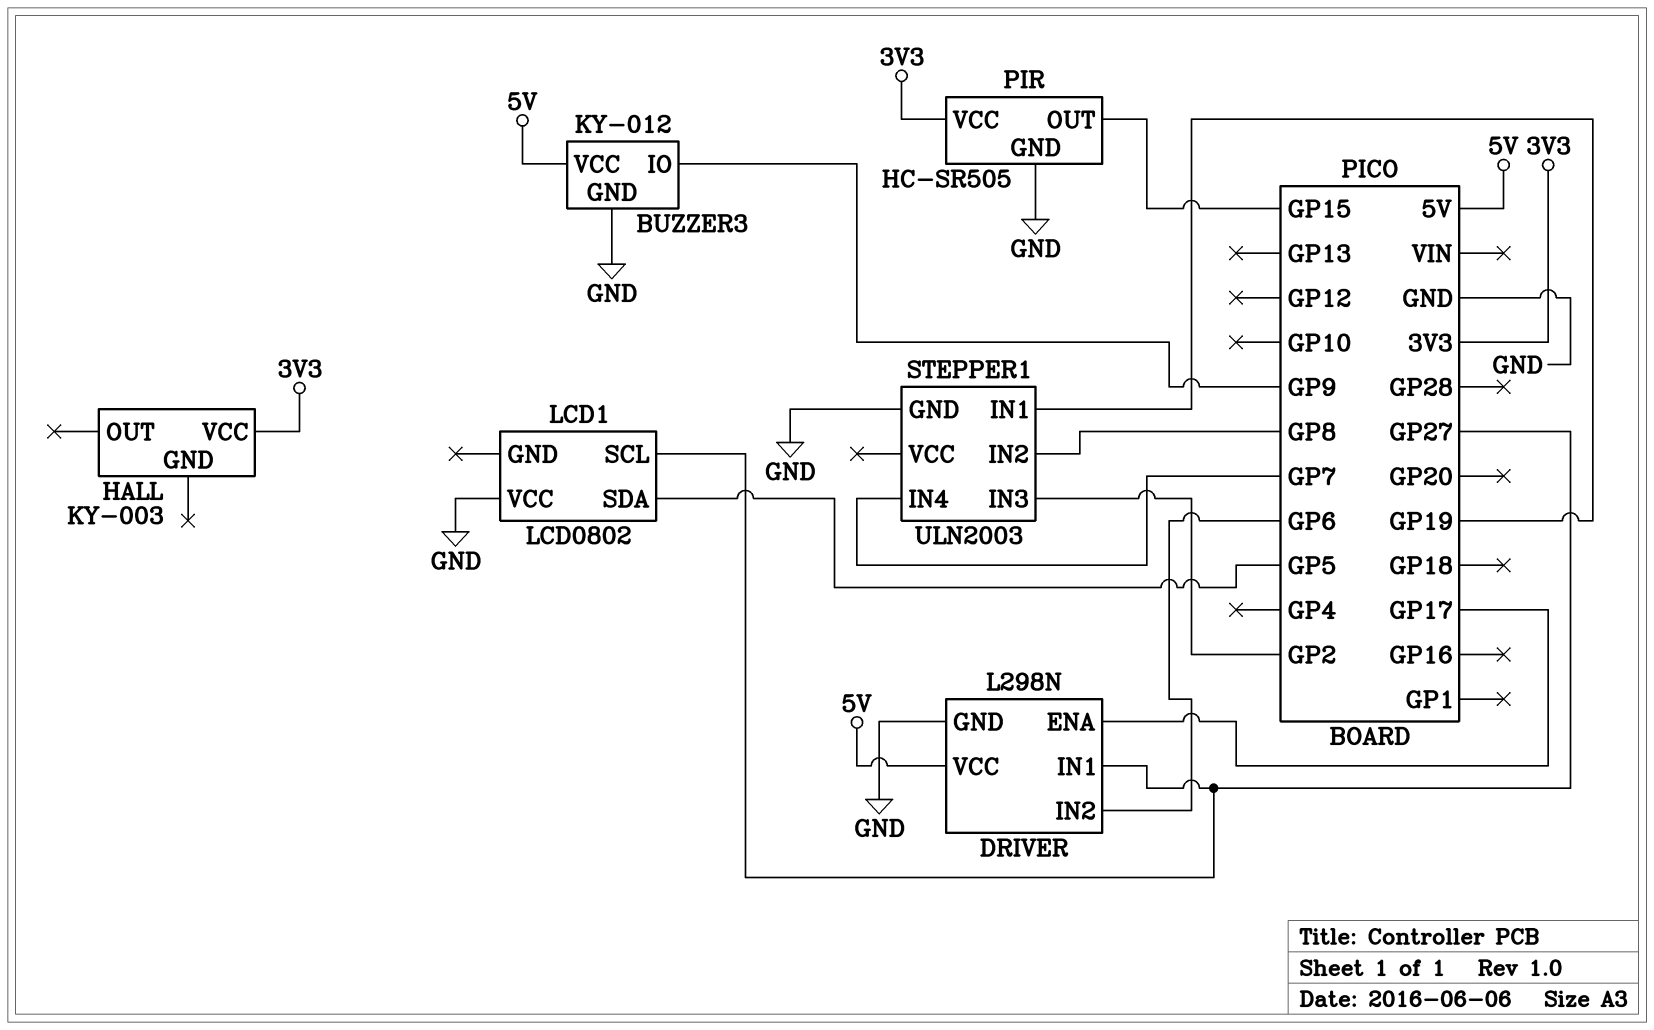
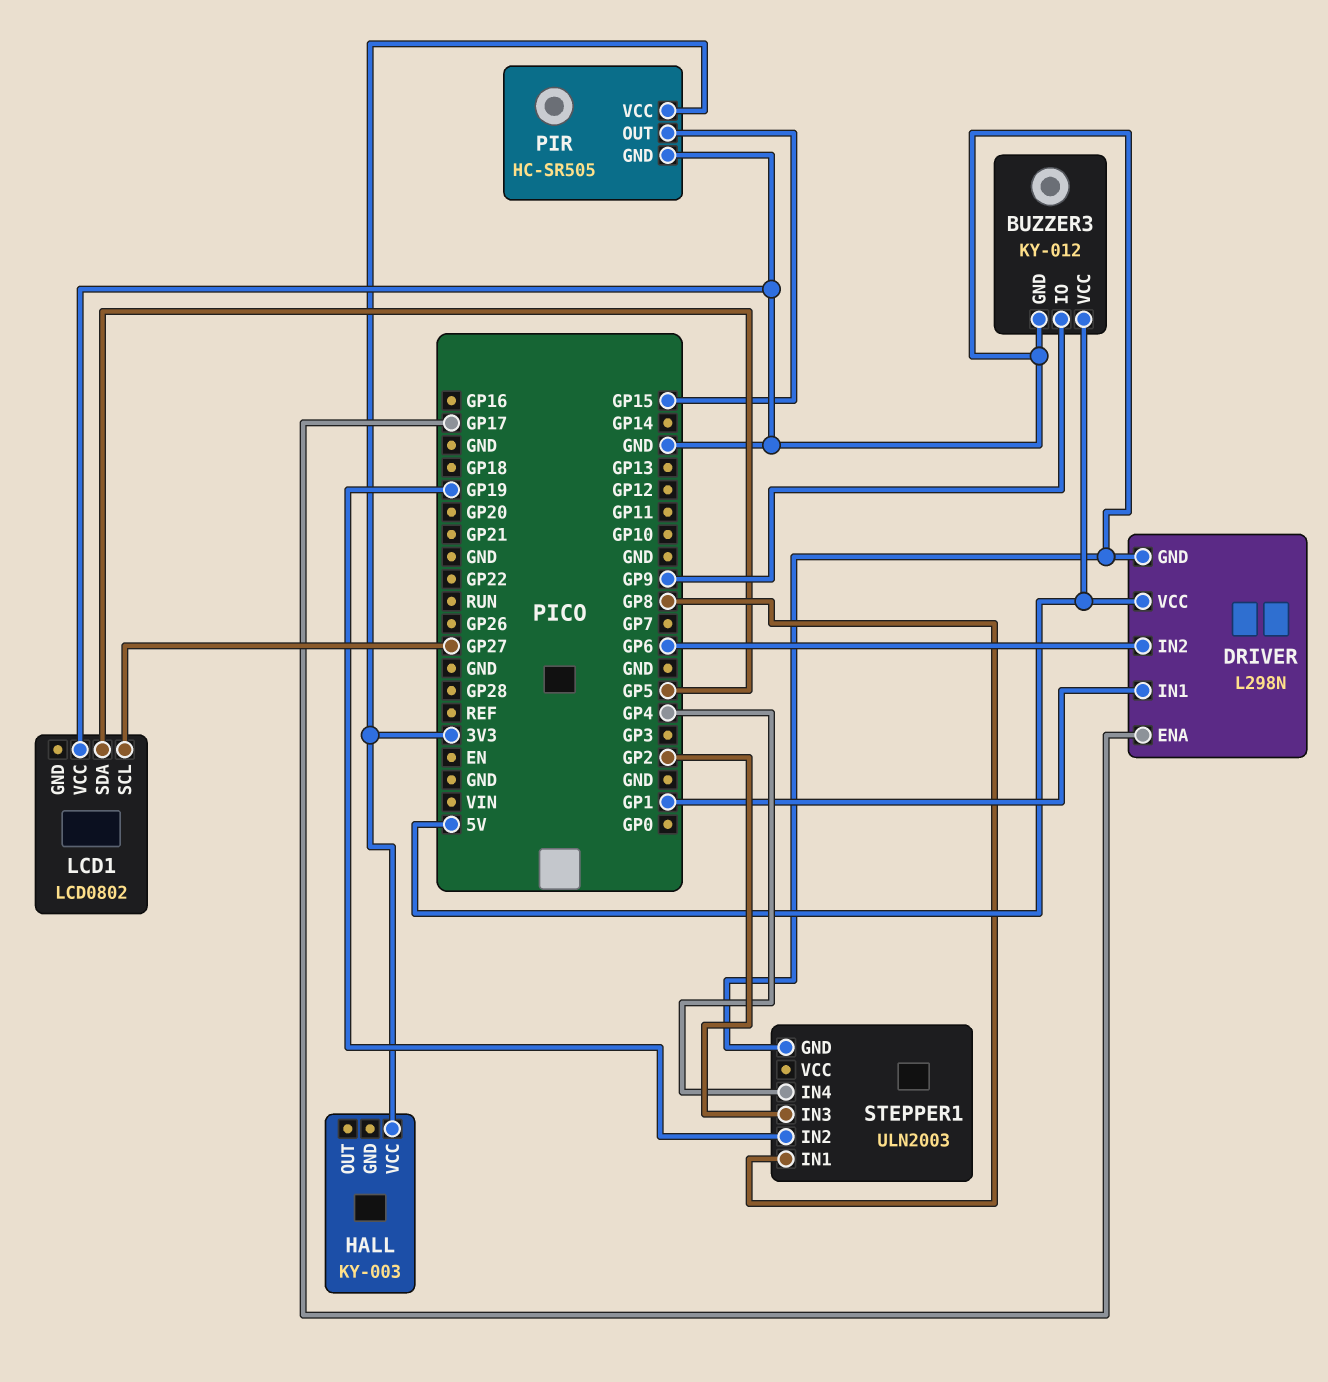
DRIVER pin IN1: GP27 -> GP1
STEPPER1 pin IN1: GP19 -> GP8
STEPPER1 pin IN2: GP8 -> GP19
STEPPER1 pin IN4: GP7 -> GP4

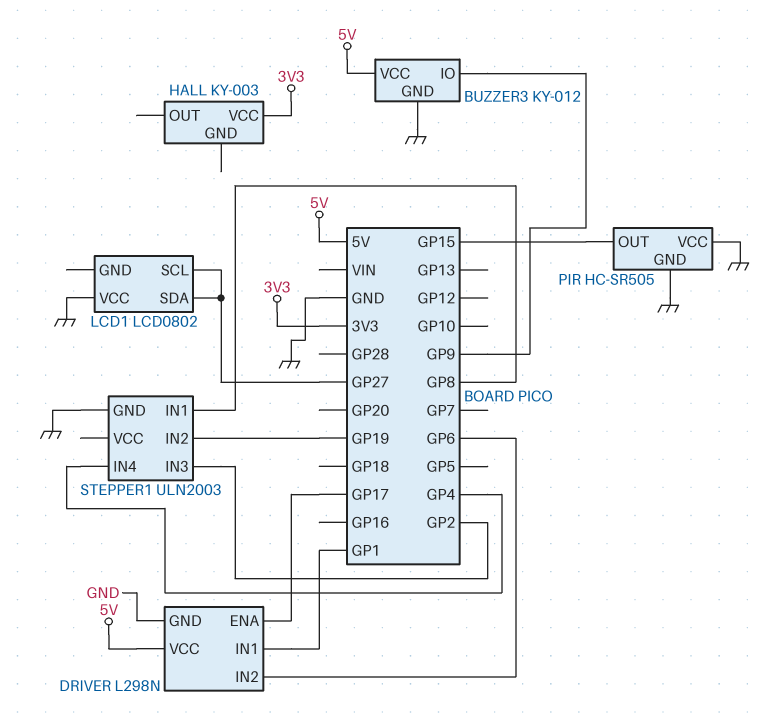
LCD1 pin SDA: GP5 -> GP27
PIR pin VCC: 3V3 -> GND

